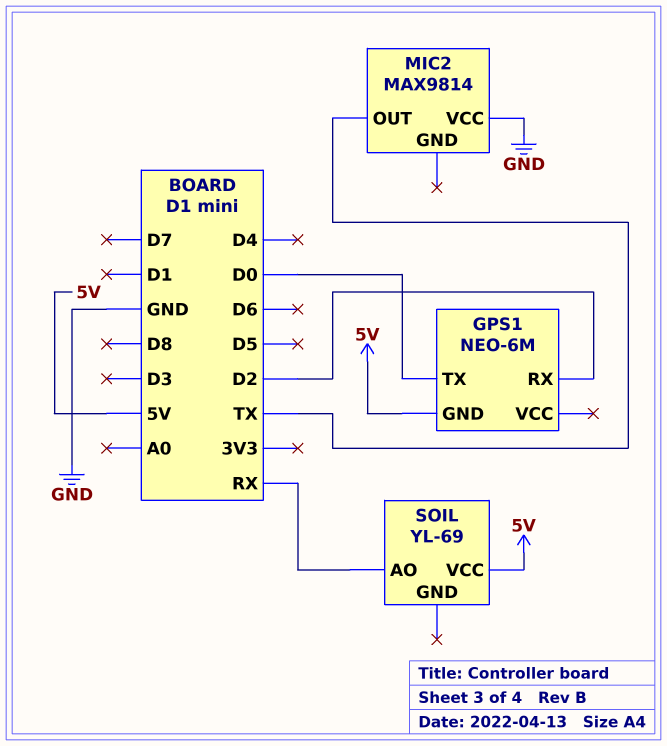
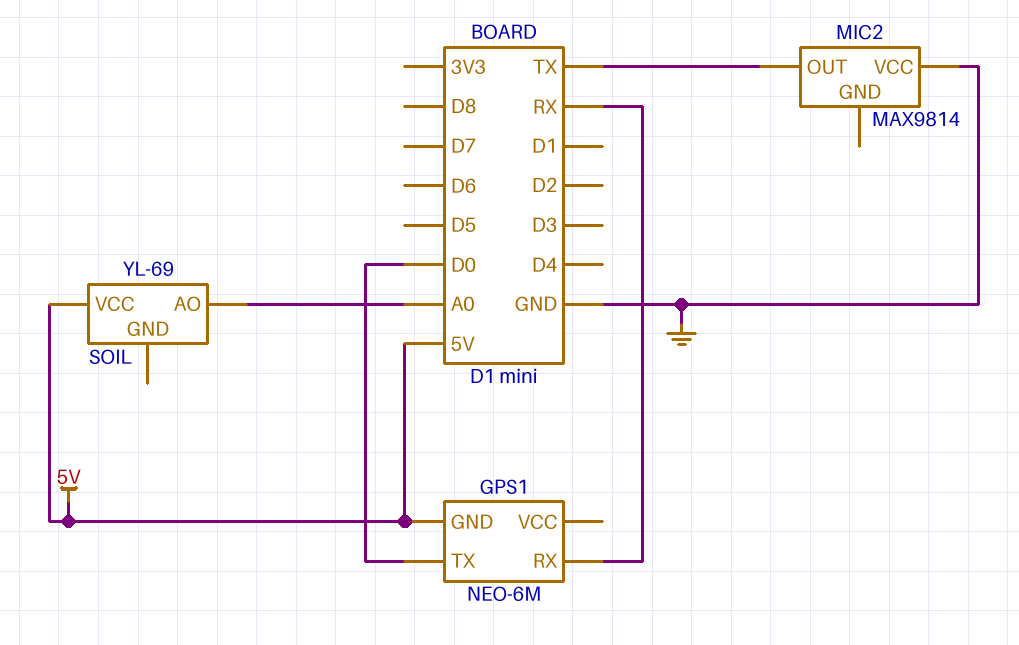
GPS1 pin RX: D2 -> RX
SOIL pin AO: RX -> A0

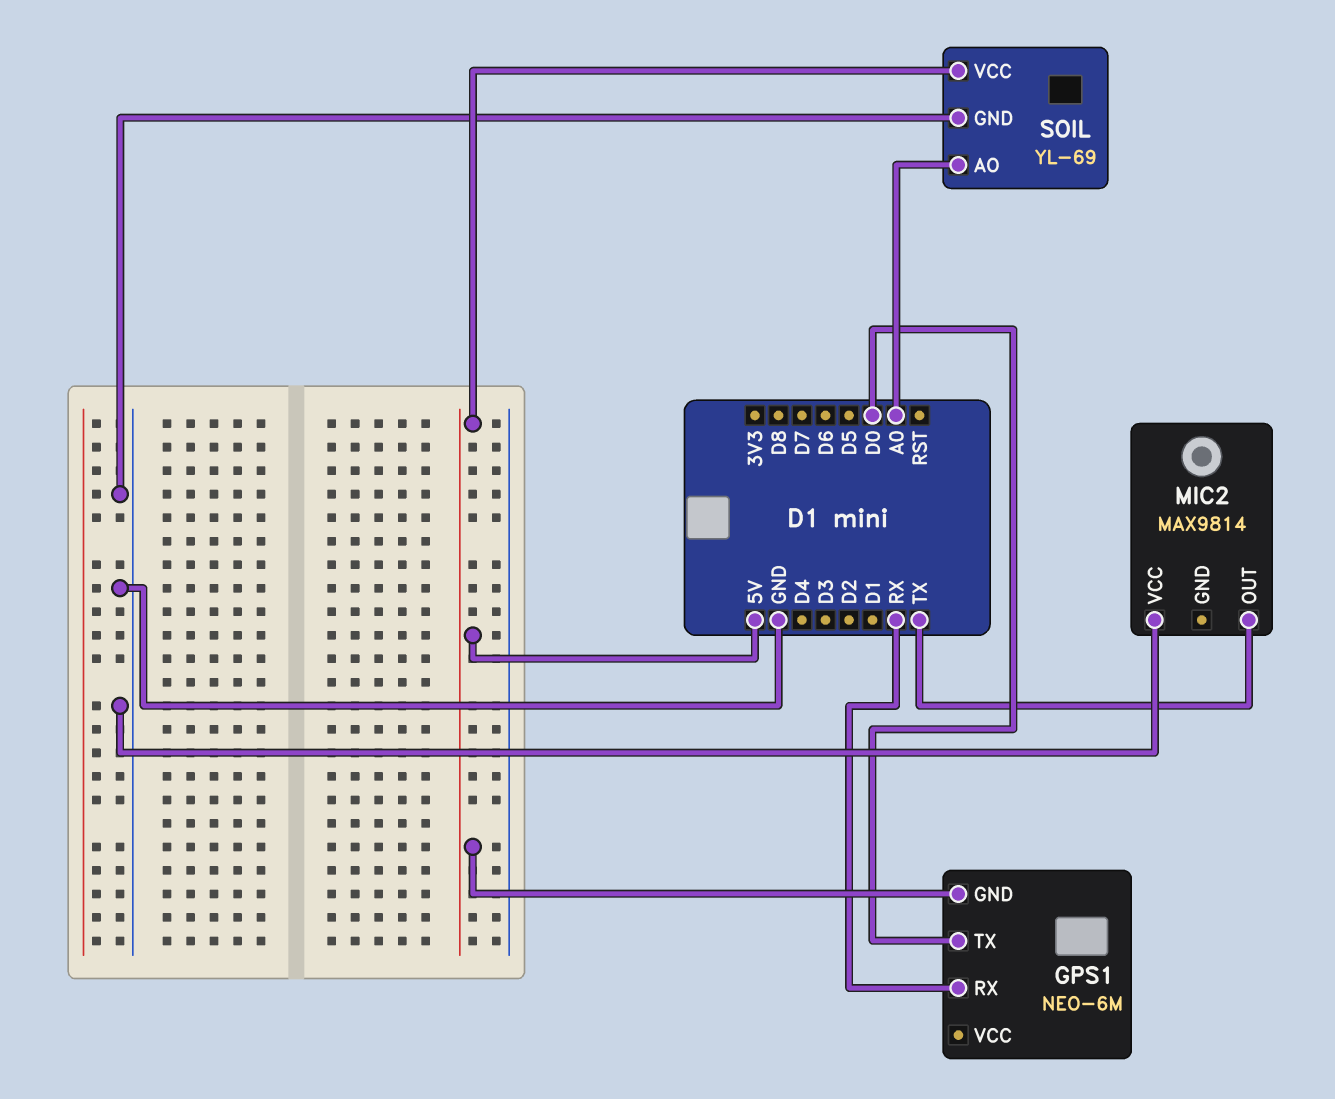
SOIL pin GND: none -> GND

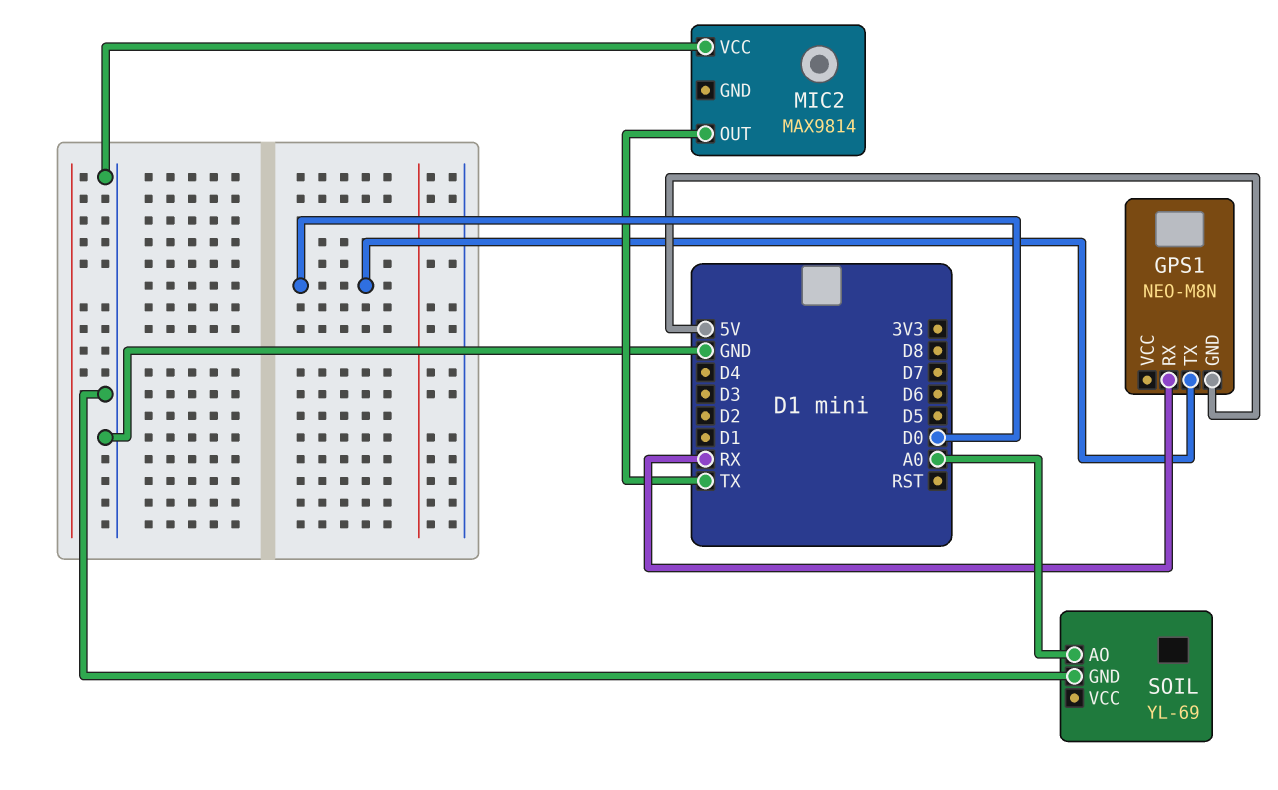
GPS1: NEO-6M -> NEO-M8N
SOIL pin VCC: 5V -> none

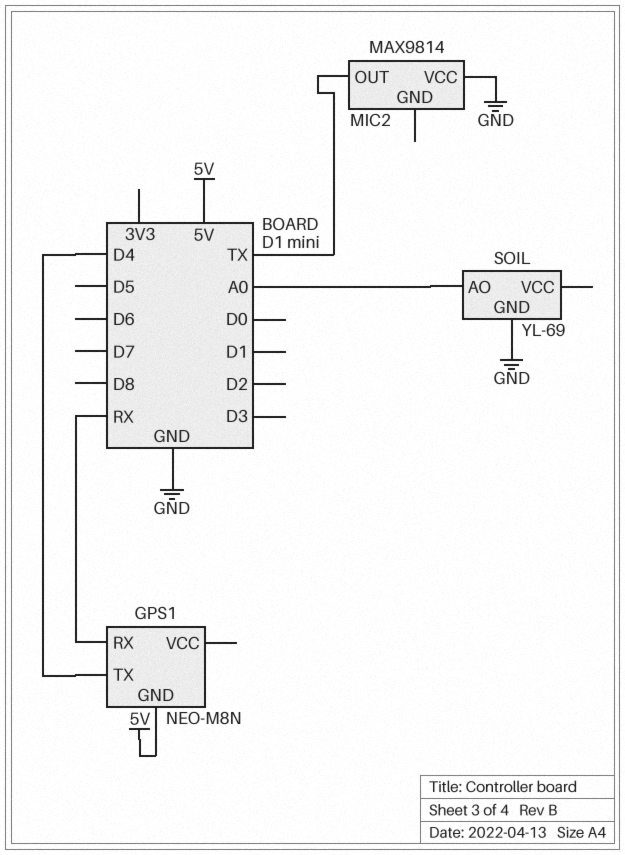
GPS1 pin TX: D0 -> D4

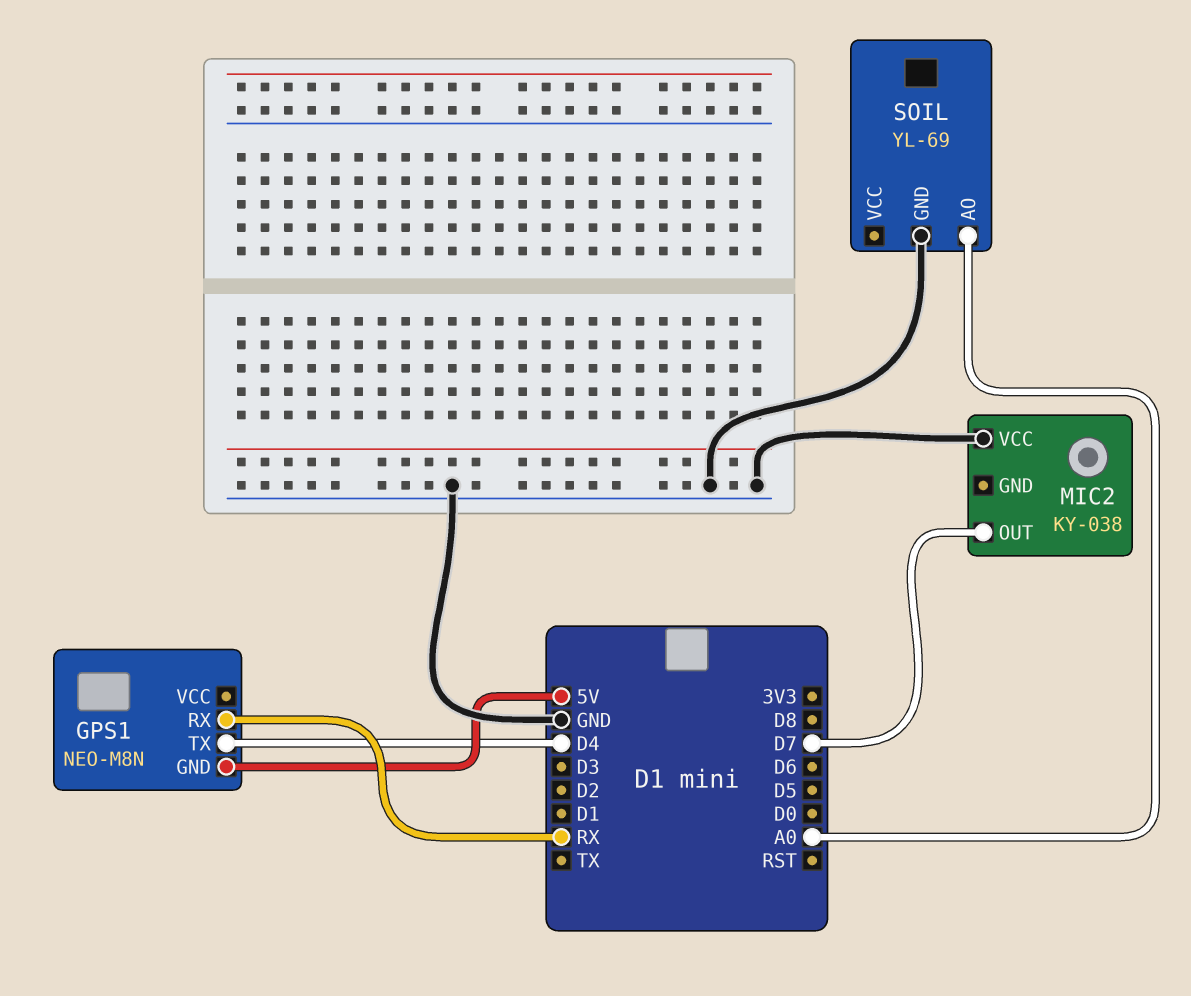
MIC2: MAX9814 -> KY-038
MIC2 pin OUT: TX -> D7

